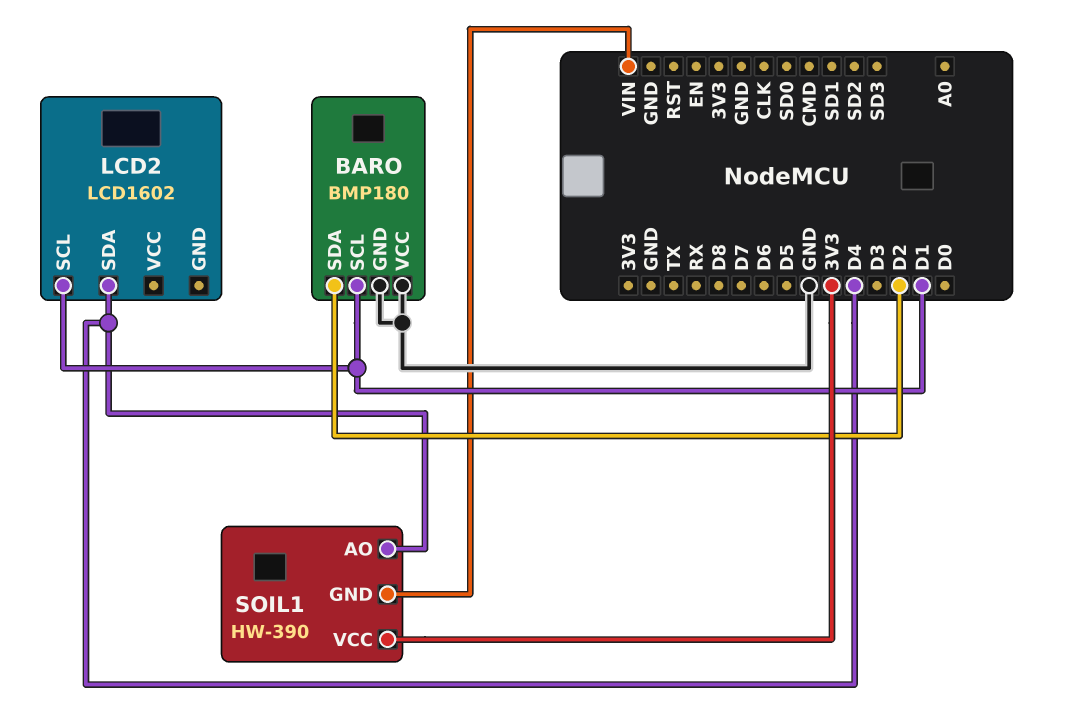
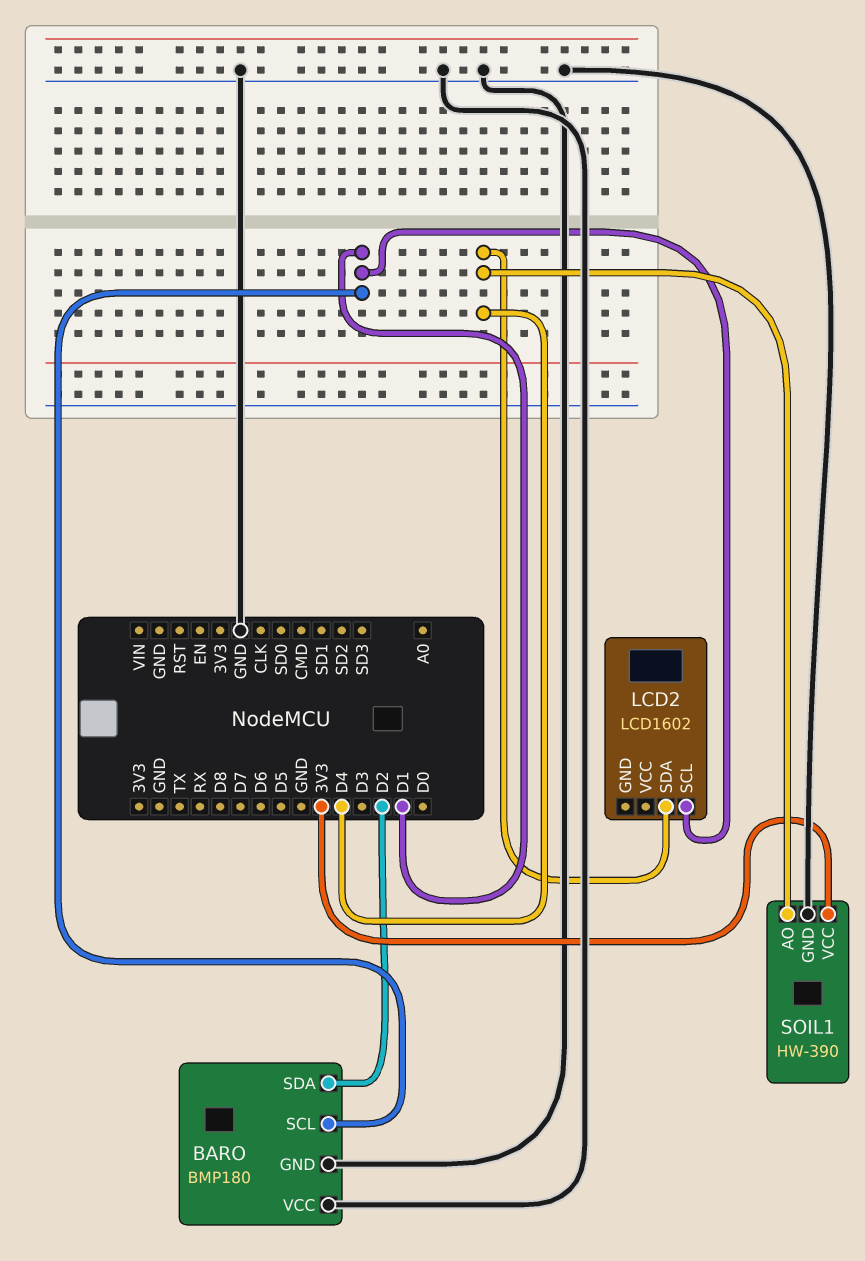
SOIL1 pin GND: VIN -> GND

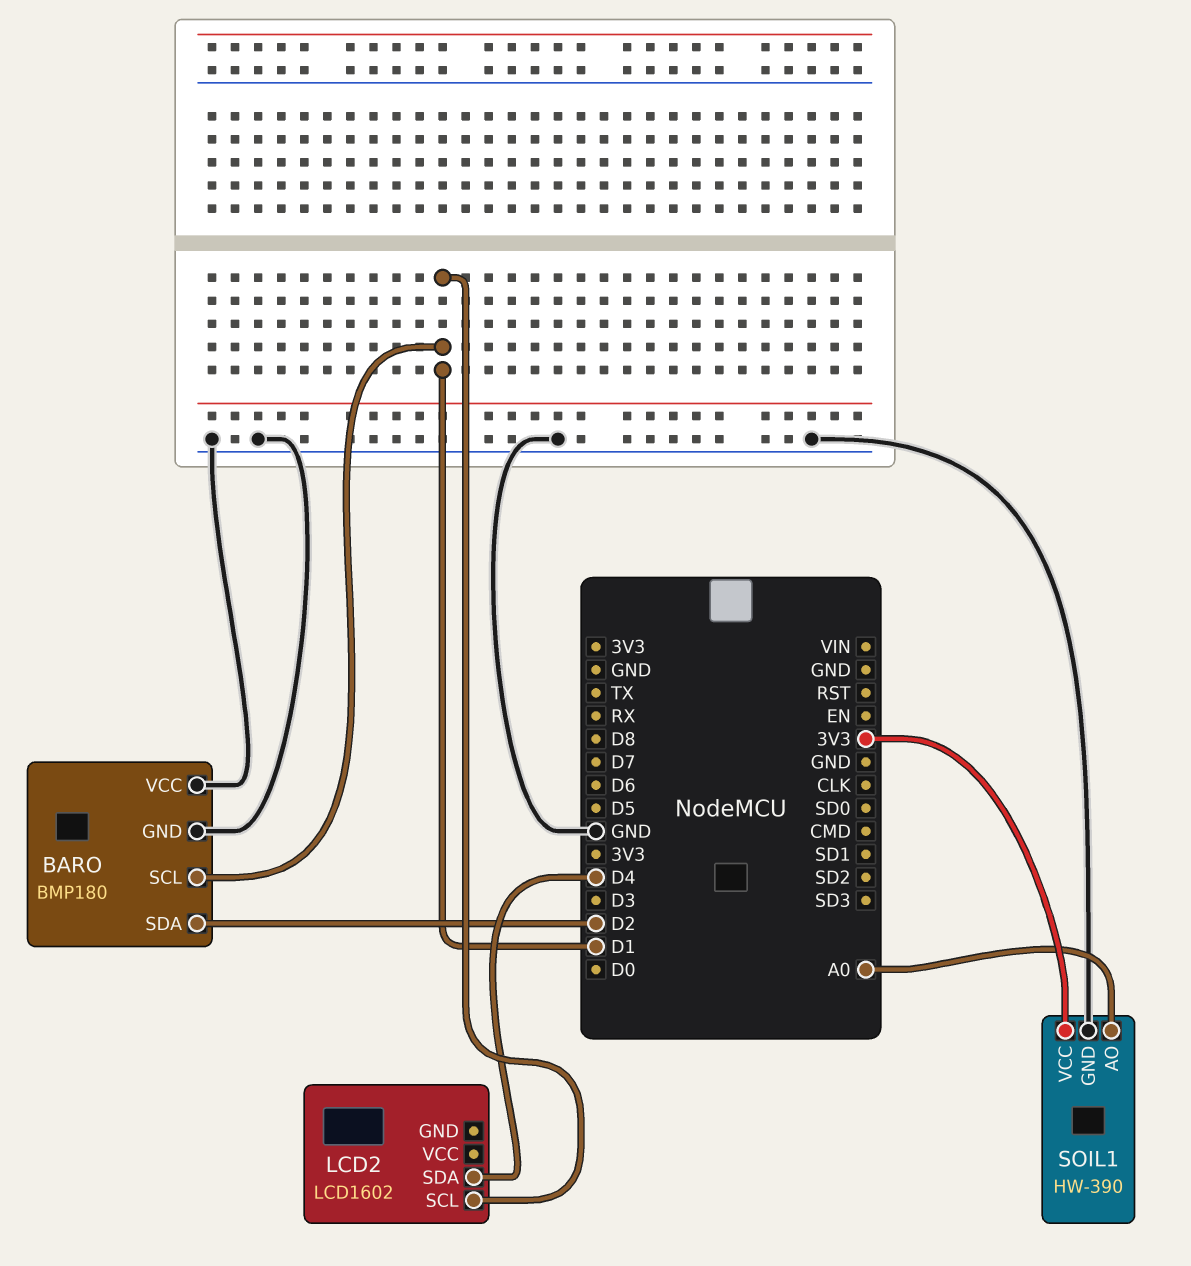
SOIL1 pin AO: D4 -> A0

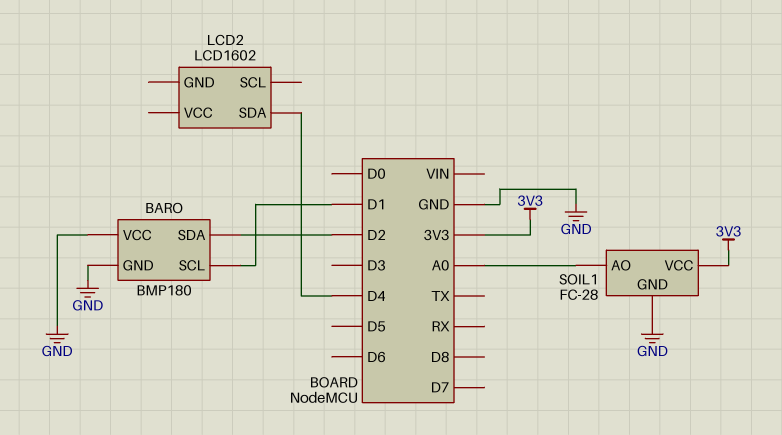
LCD2 pin SCL: D1 -> none
SOIL1: HW-390 -> FC-28

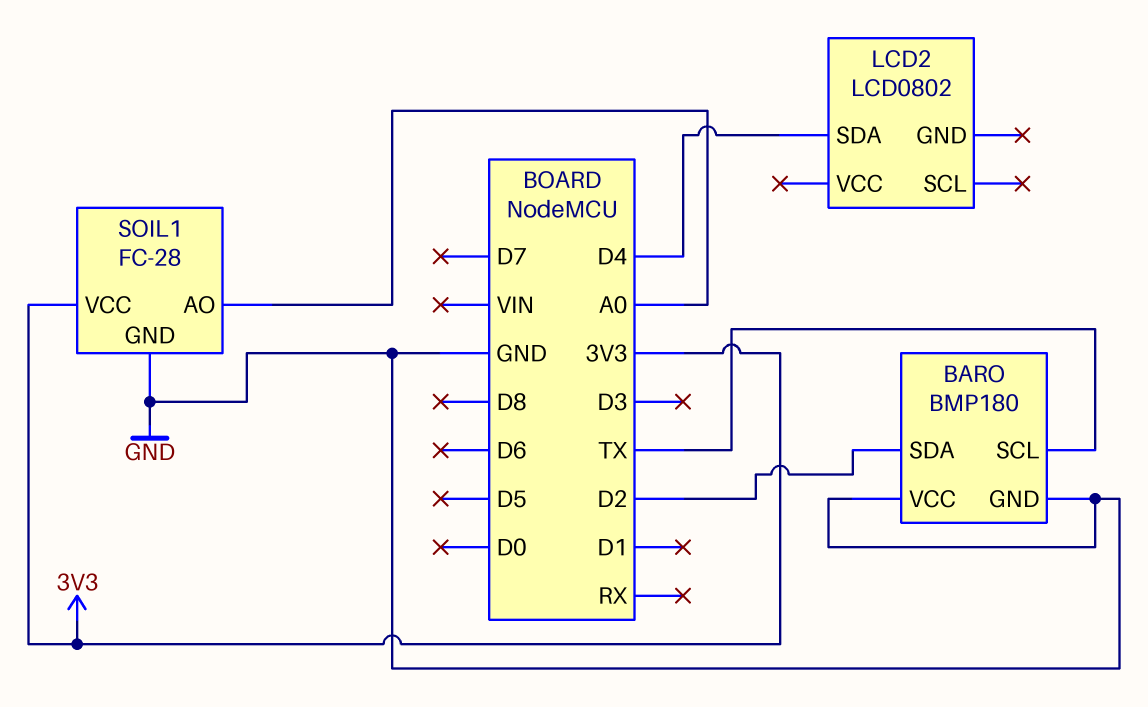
BARO pin SCL: D1 -> TX
LCD2: LCD1602 -> LCD0802

